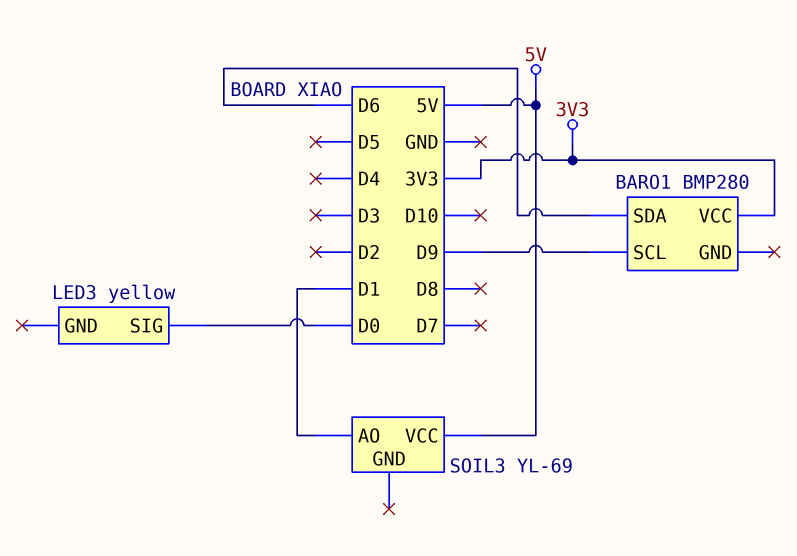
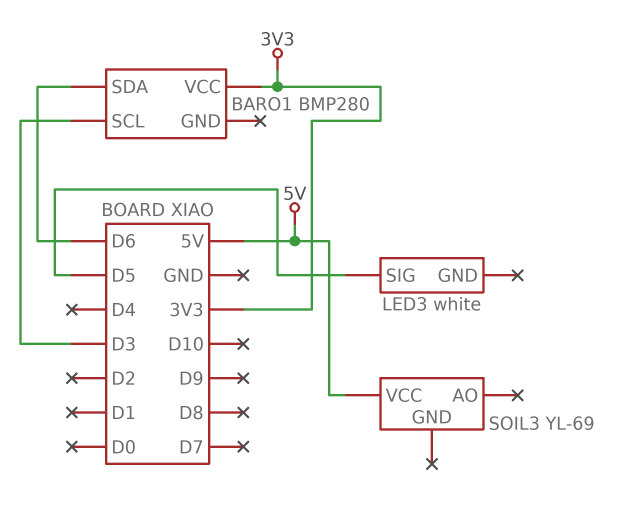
BARO1 pin SCL: D9 -> D3
LED3: yellow -> white
LED3 pin SIG: D0 -> D5
SOIL3 pin AO: D1 -> none

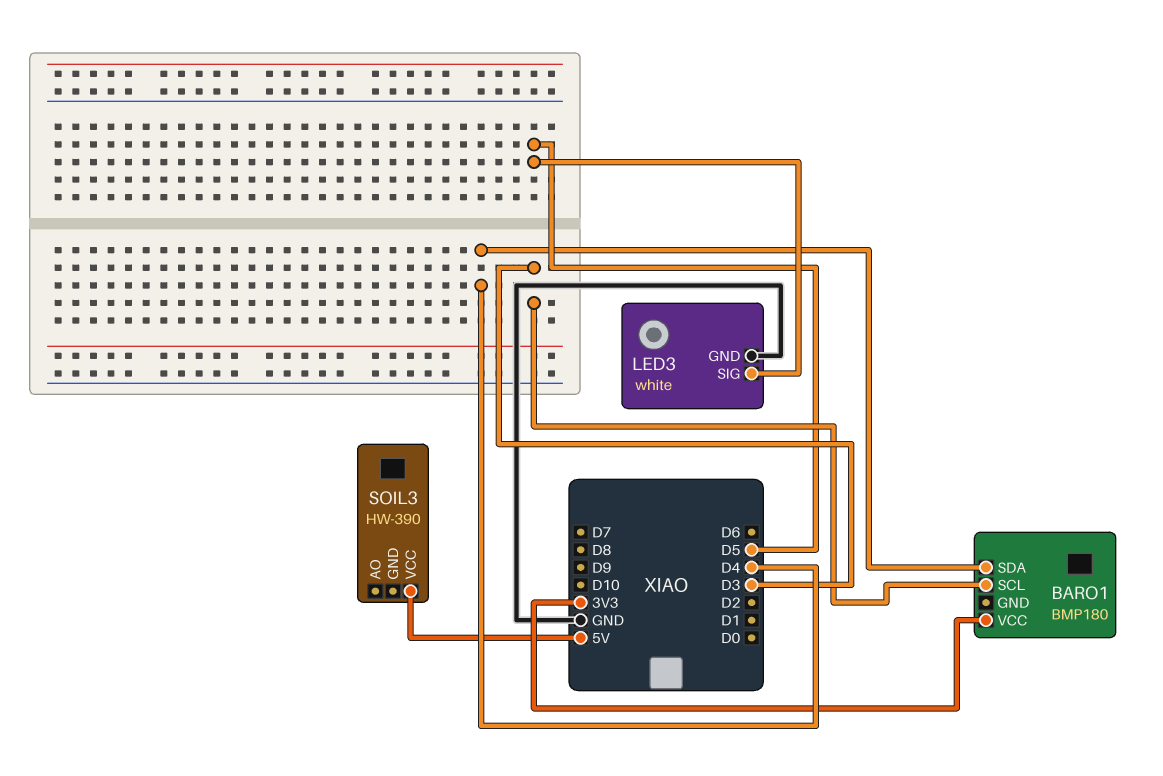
BARO1: BMP280 -> BMP180
BARO1 pin SDA: D6 -> D4
LED3 pin GND: none -> GND
SOIL3: YL-69 -> HW-390

